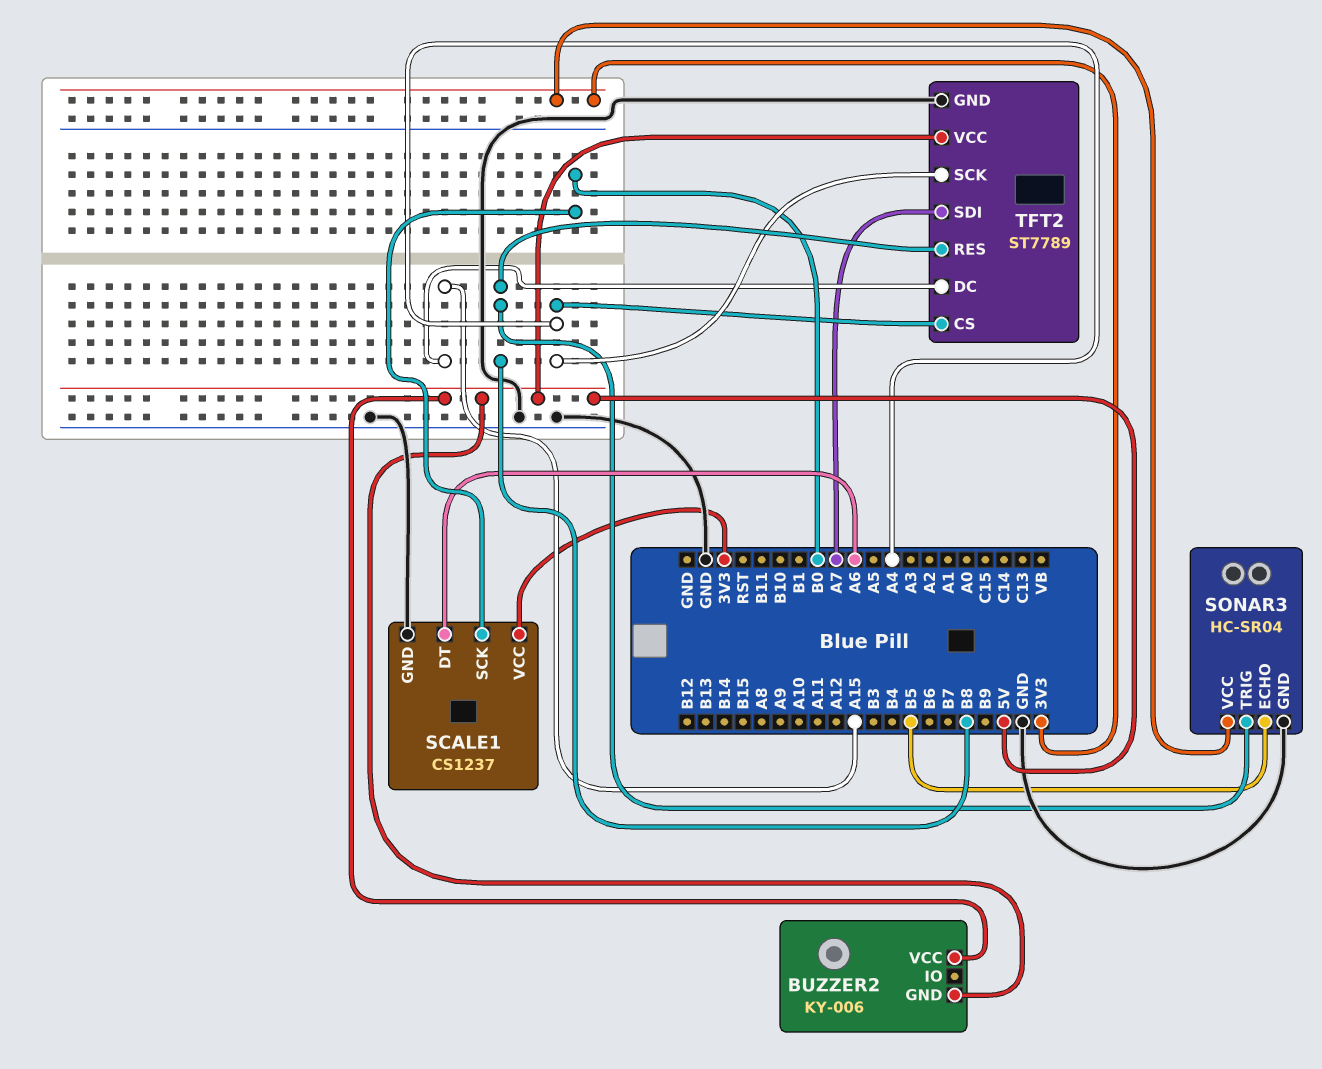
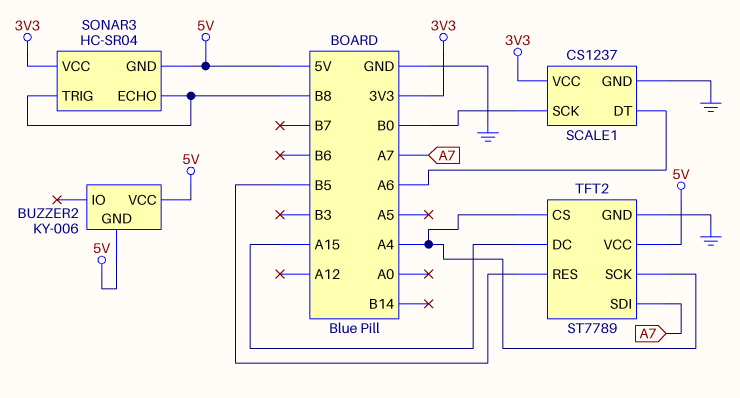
SONAR3 pin ECHO: B5 -> B8
SONAR3 pin GND: GND -> 5V
TFT2 pin RES: B8 -> B5

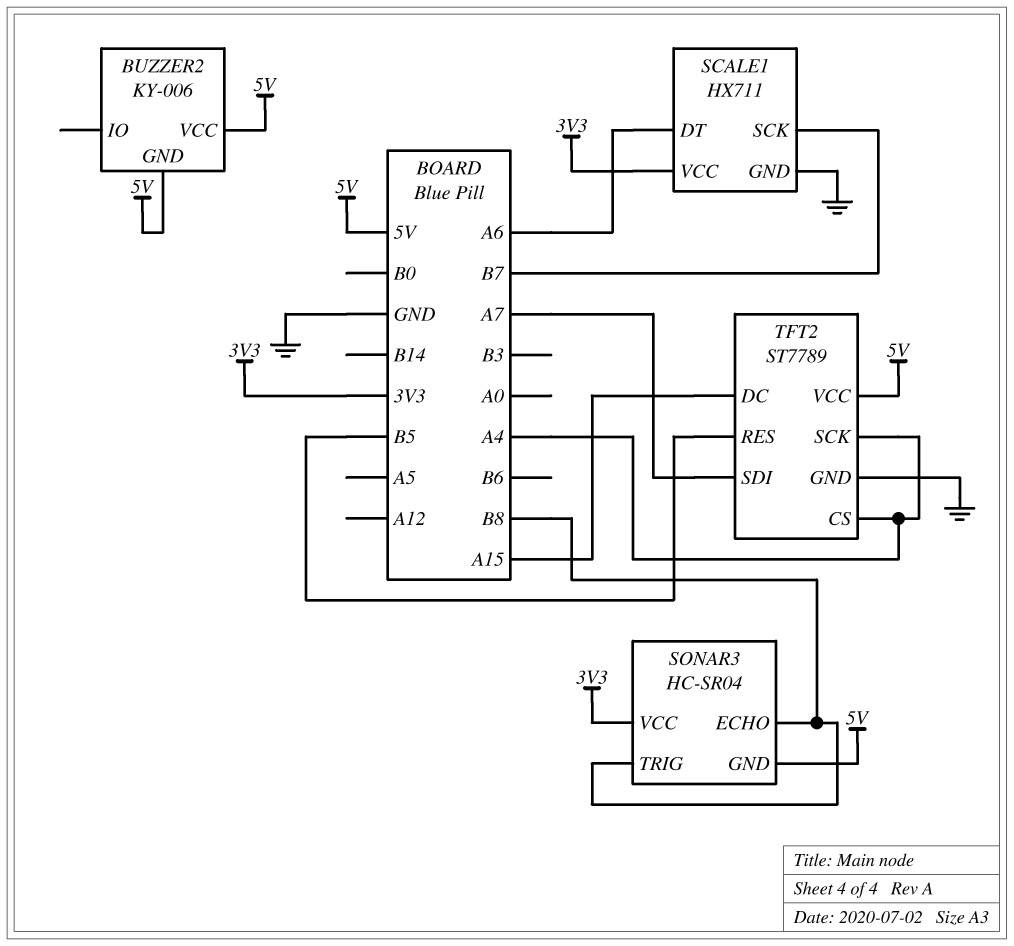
SCALE1: CS1237 -> HX711
SCALE1 pin SCK: B0 -> B7

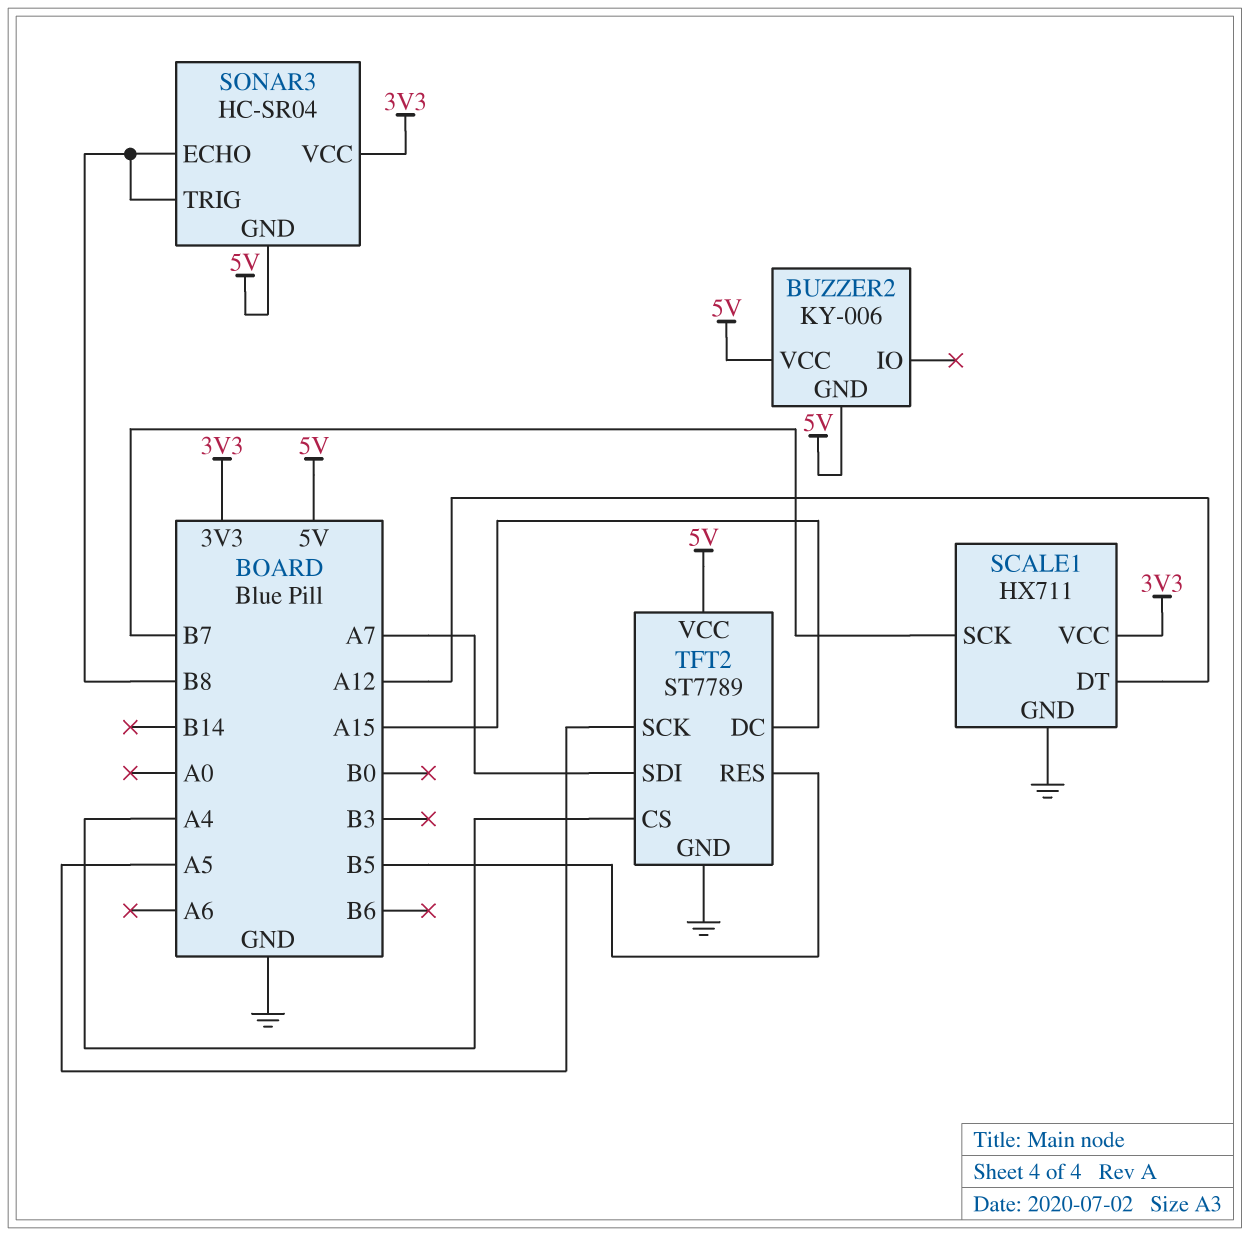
SCALE1 pin DT: A6 -> A12
TFT2 pin SCK: A4 -> A5

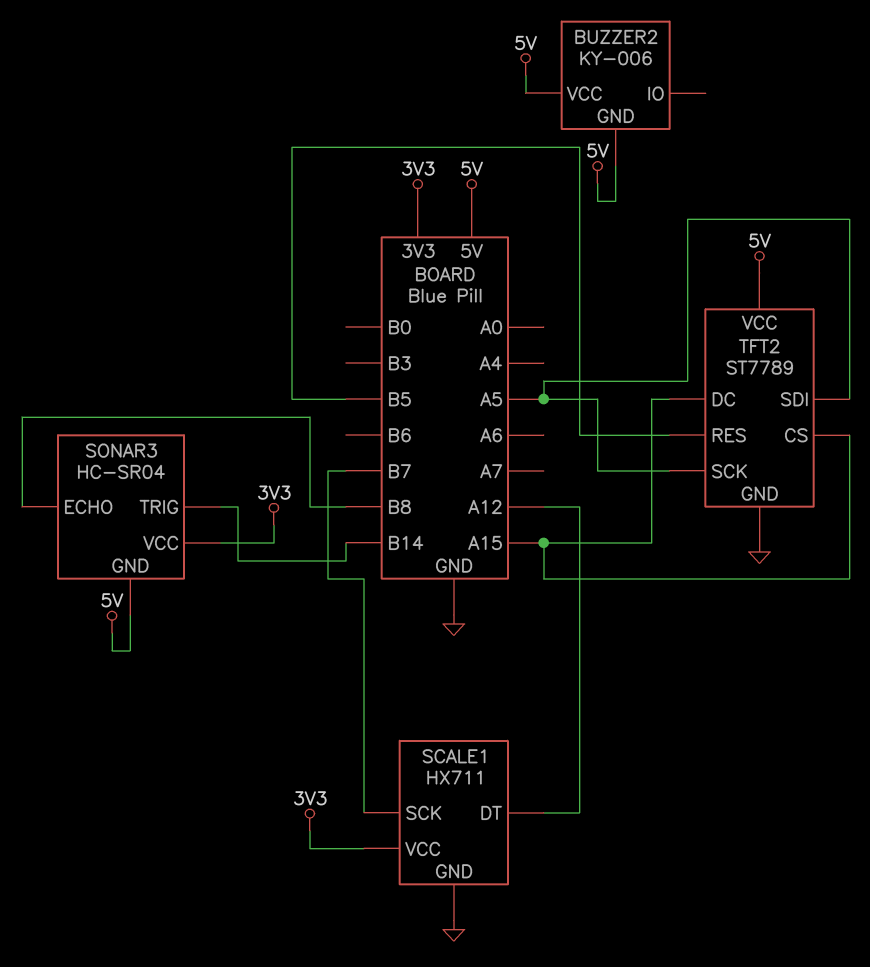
SONAR3 pin TRIG: B8 -> B14
TFT2 pin CS: A4 -> A15
TFT2 pin SDI: A7 -> A5

